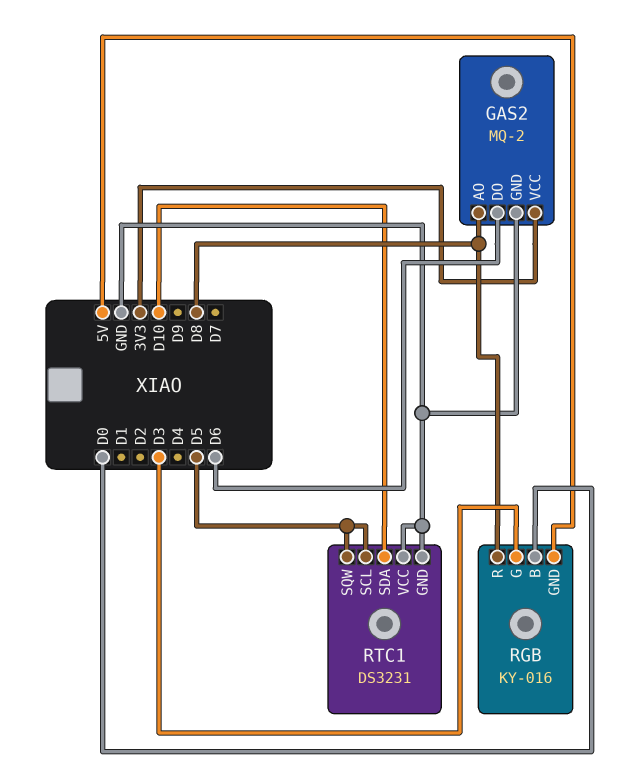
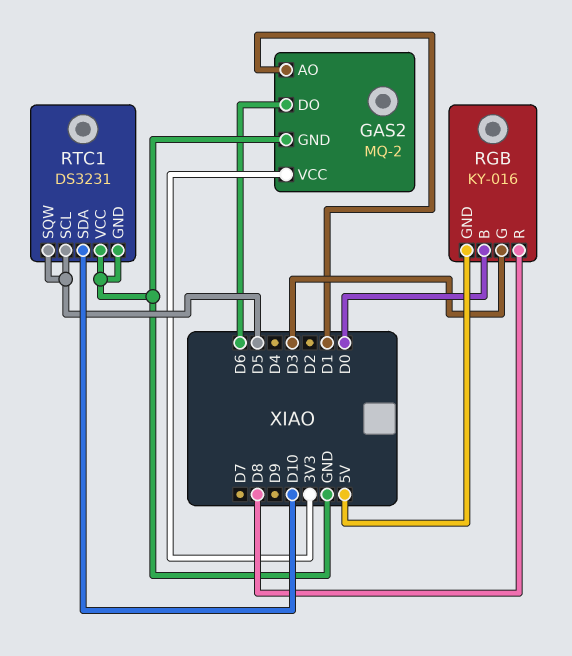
GAS2 pin AO: D8 -> D1

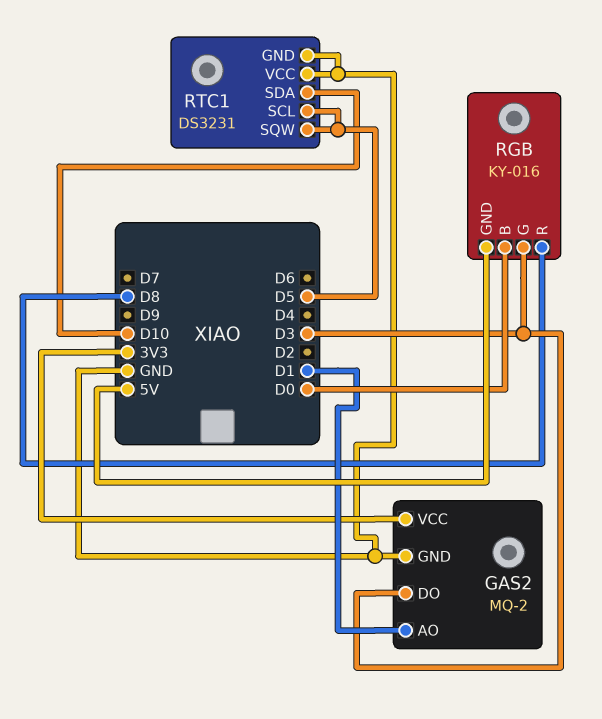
GAS2 pin DO: D6 -> D3

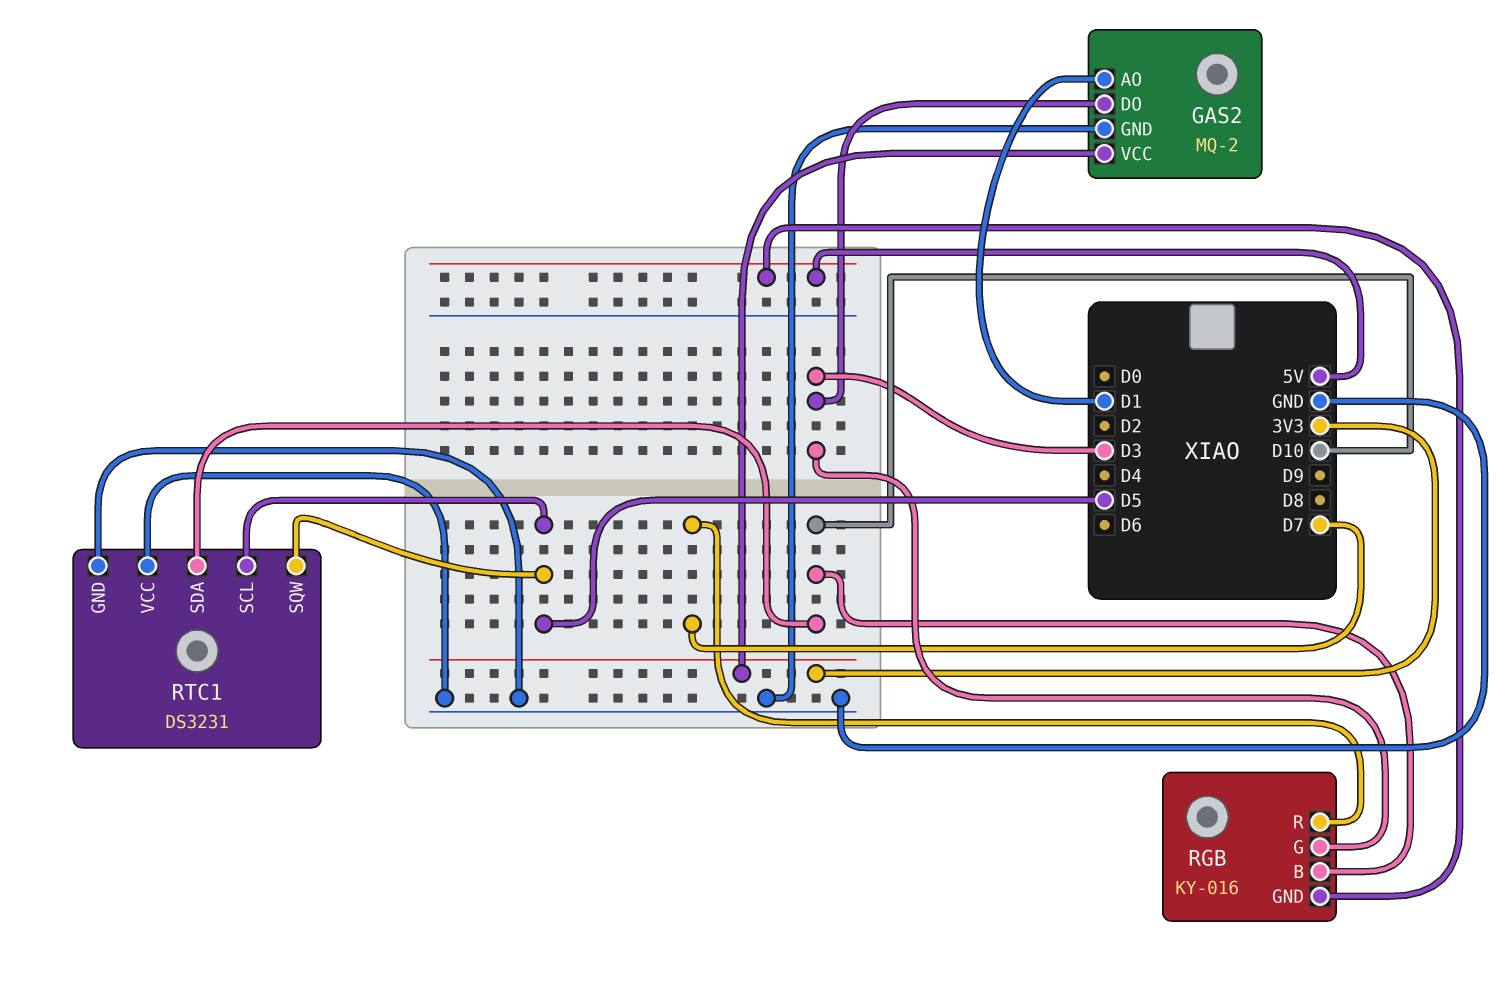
RGB pin B: D0 -> D10
RGB pin R: D8 -> D7

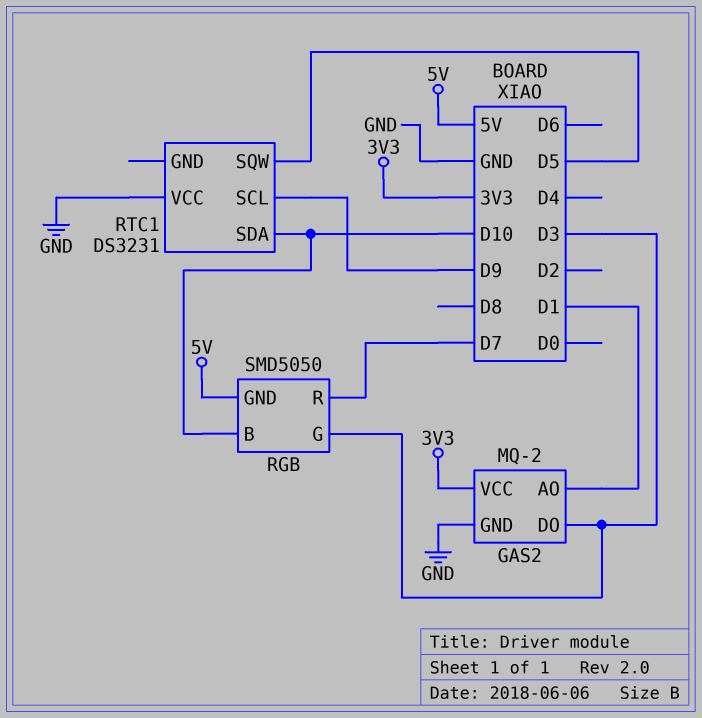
RGB: KY-016 -> SMD5050
RTC1 pin GND: GND -> none
RTC1 pin SCL: D5 -> D9

